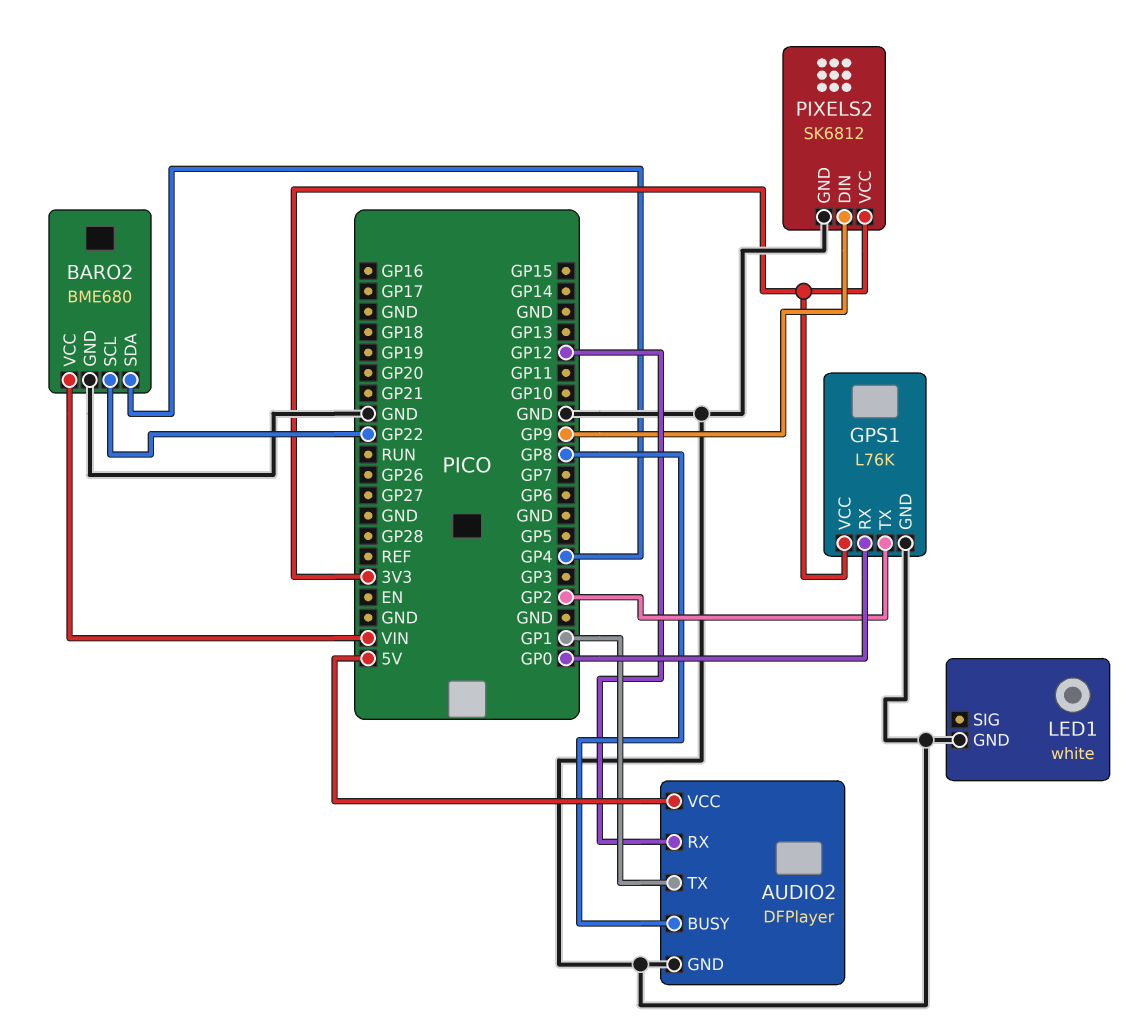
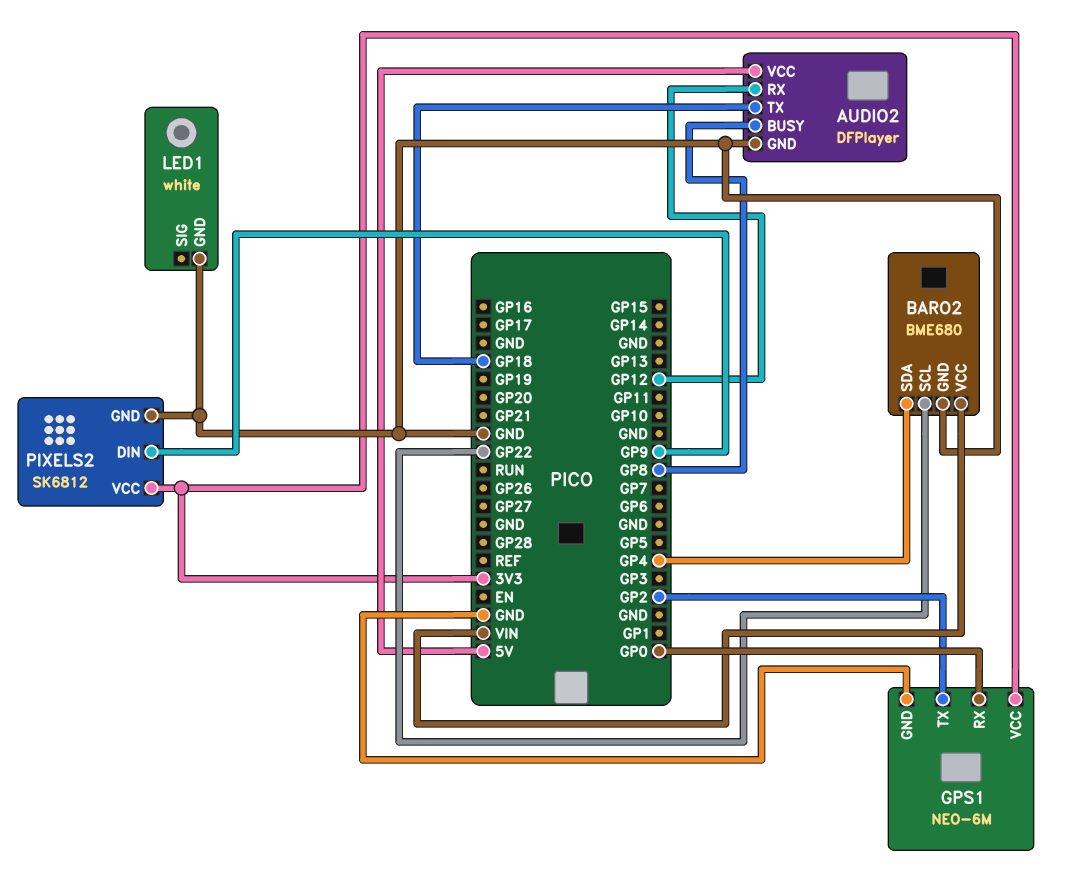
AUDIO2 pin TX: GP1 -> GP18
GPS1: L76K -> NEO-6M

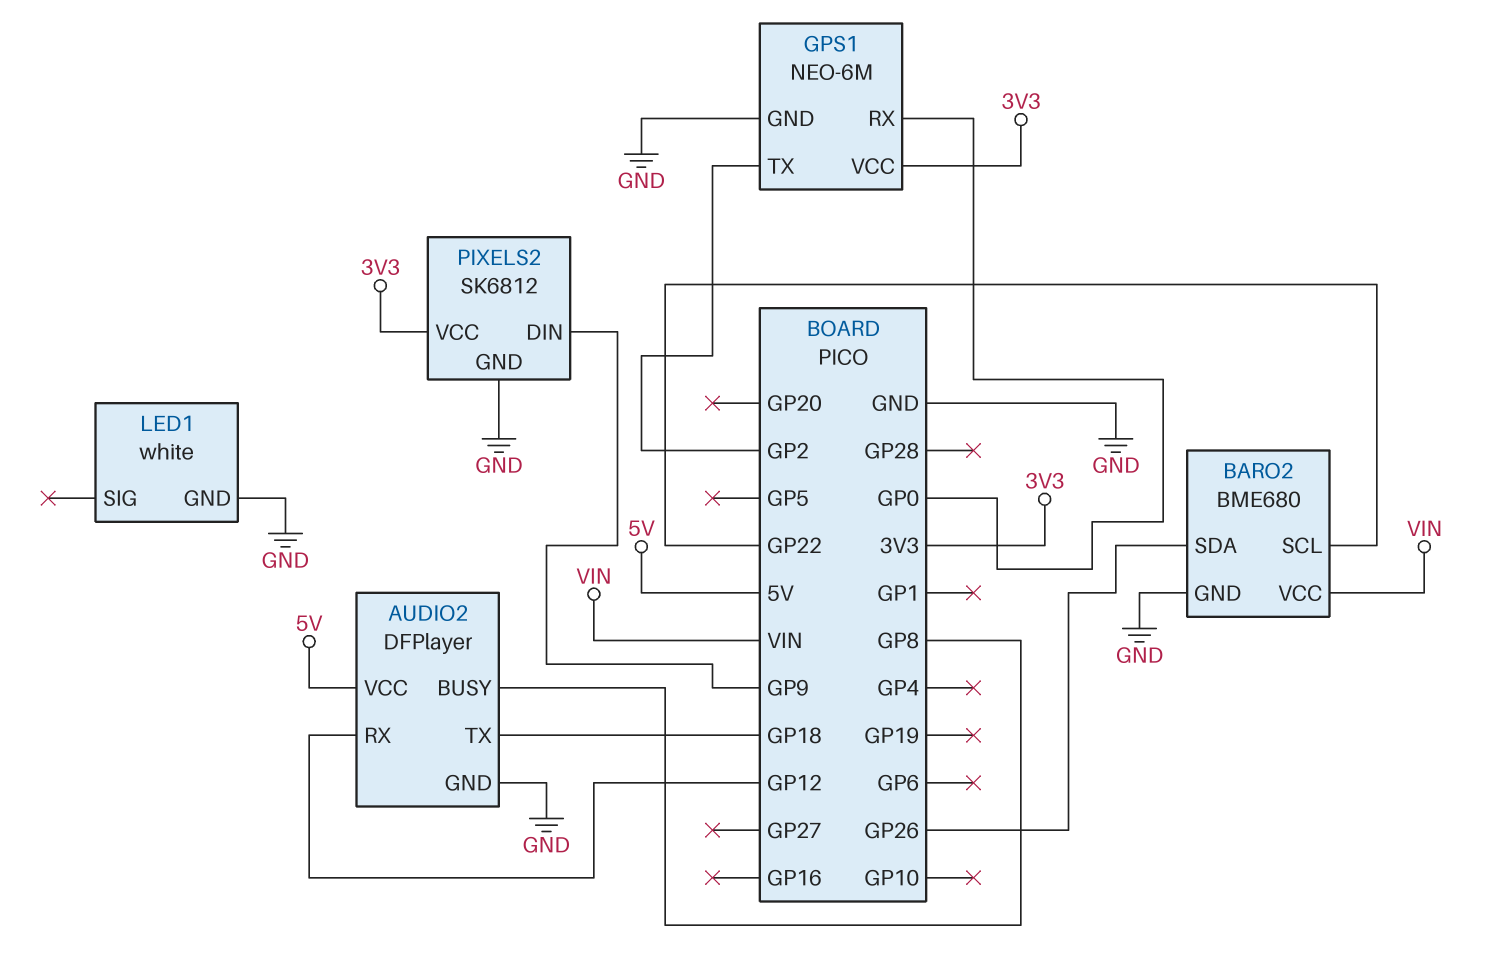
BARO2 pin SDA: GP4 -> GP26

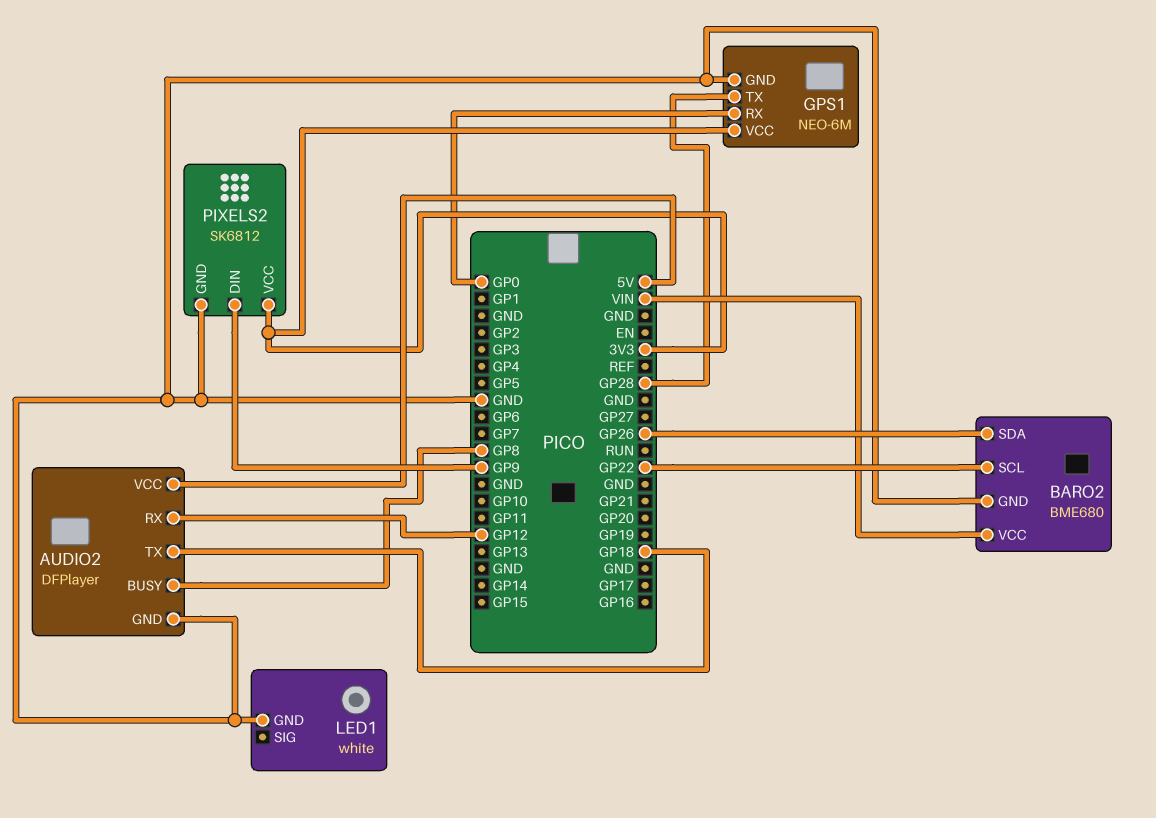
GPS1 pin TX: GP2 -> GP28

